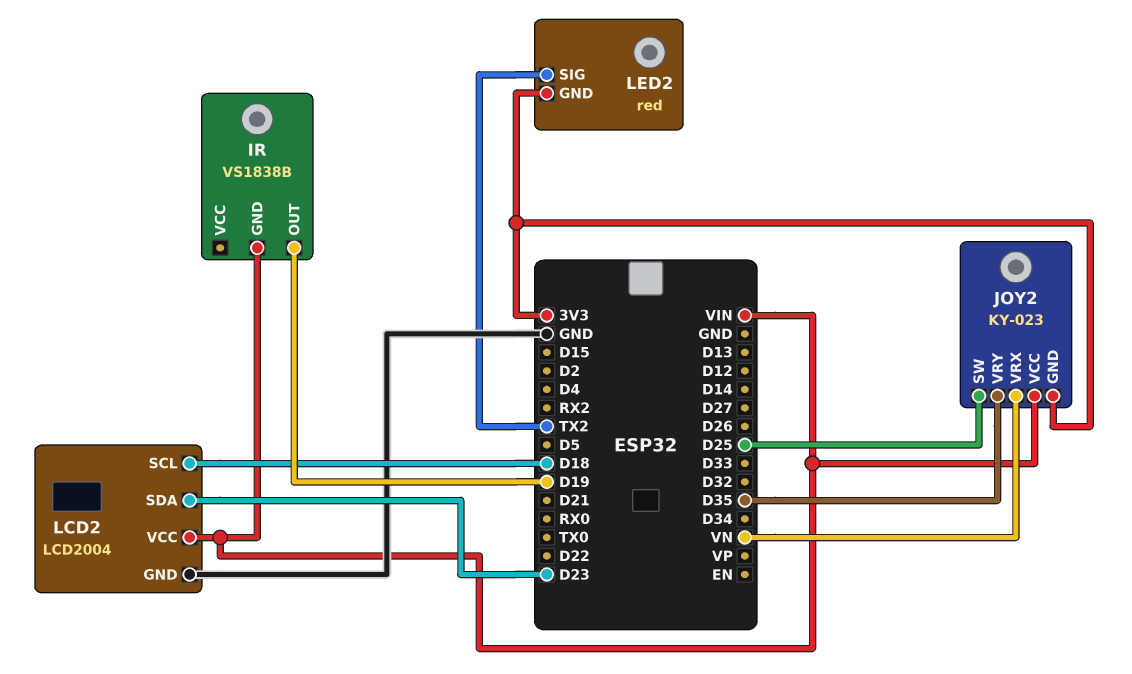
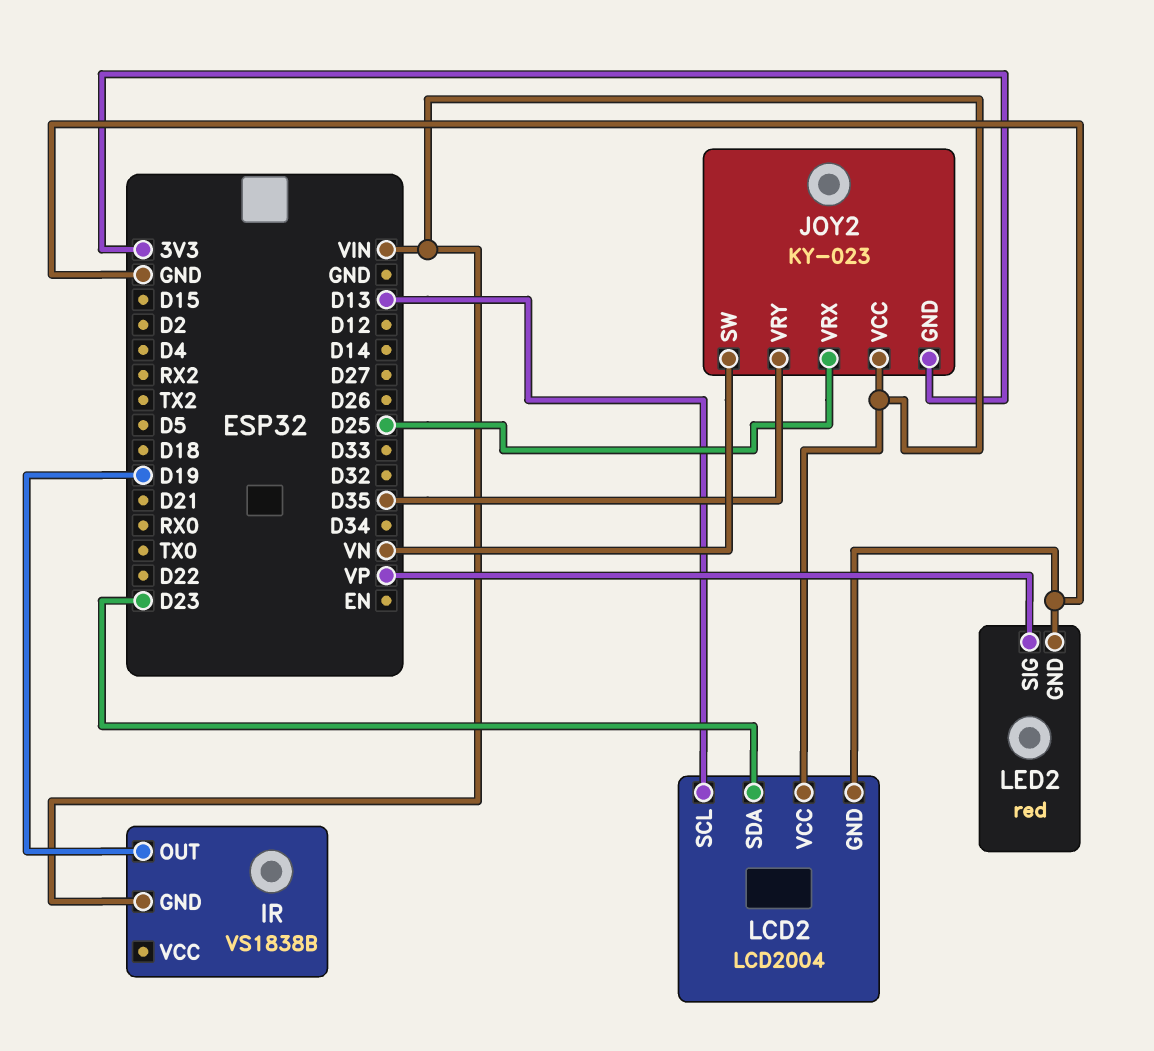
JOY2 pin SW: D25 -> VN
JOY2 pin VRX: VN -> D25
LCD2 pin SCL: D18 -> D13
LED2 pin GND: 3V3 -> GND
LED2 pin SIG: TX2 -> VP

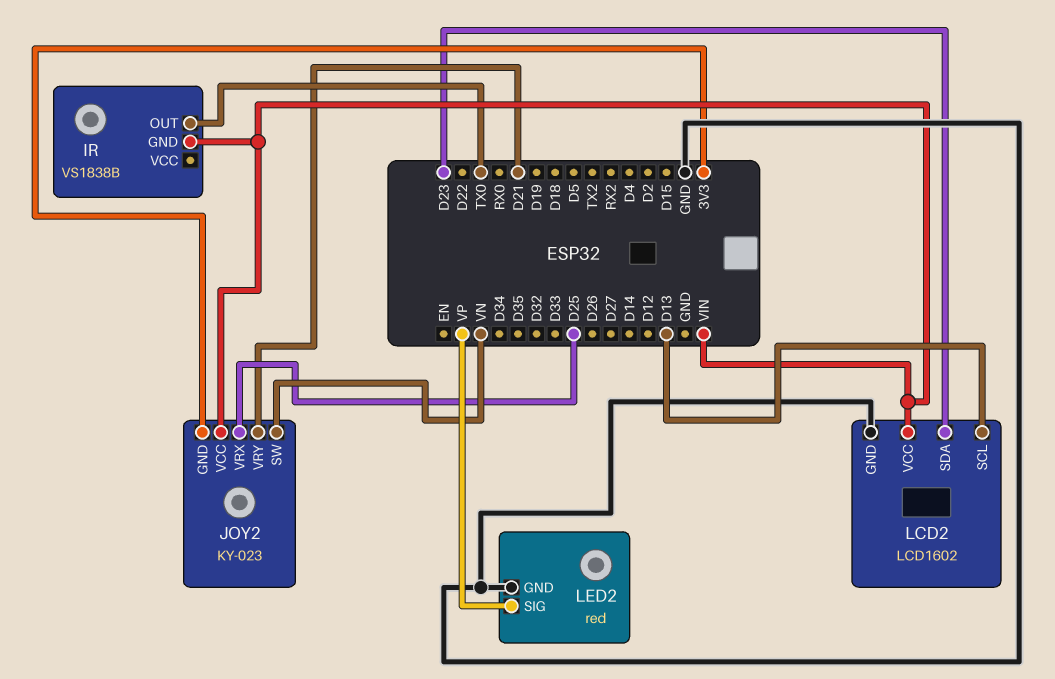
IR pin OUT: D19 -> TX0
JOY2 pin VRY: D35 -> D21
LCD2: LCD2004 -> LCD1602

